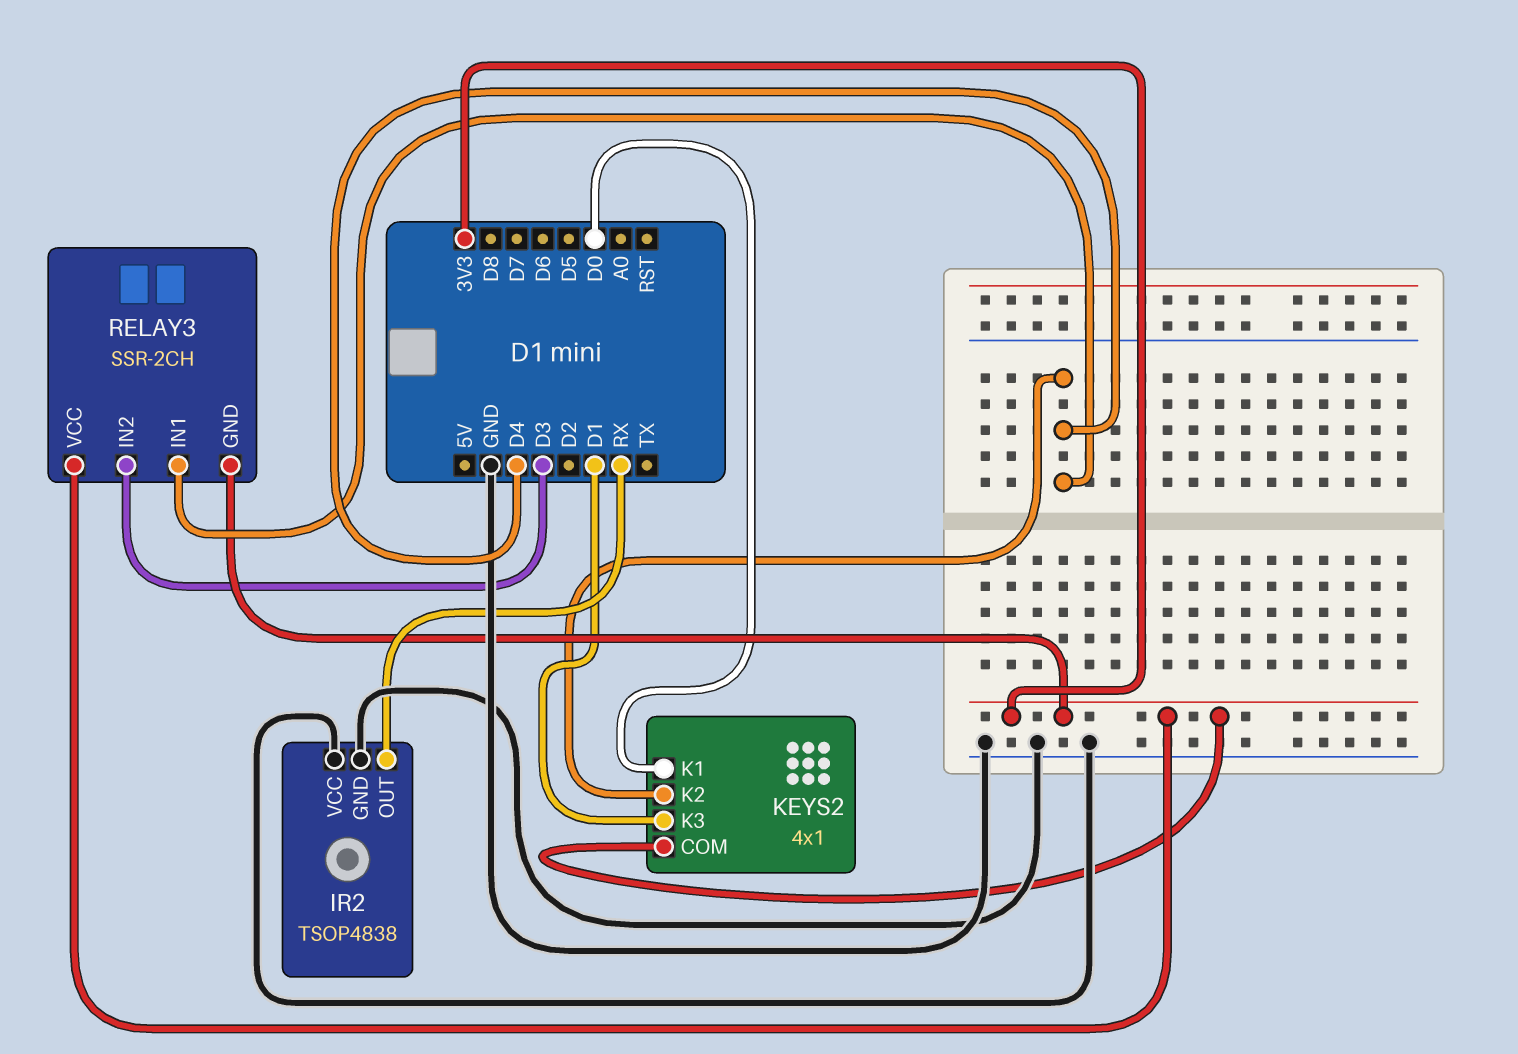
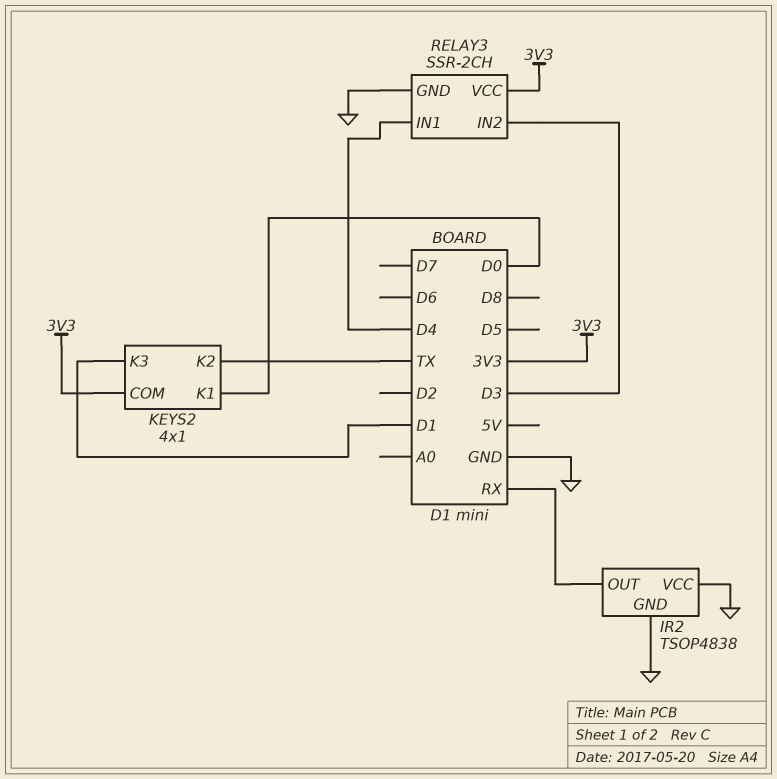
KEYS2 pin K2: D4 -> TX
RELAY3 pin GND: 3V3 -> GND

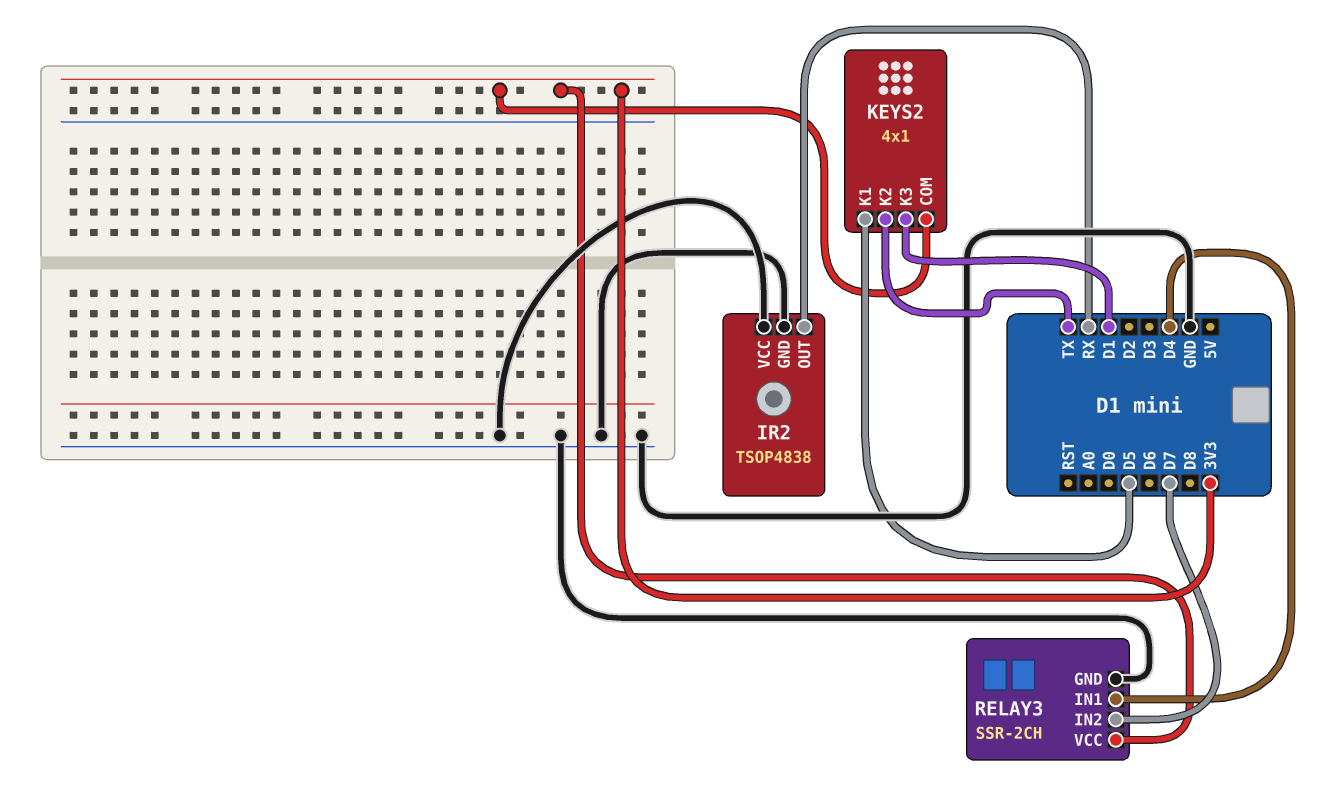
KEYS2 pin K1: D0 -> D5
RELAY3 pin IN2: D3 -> D7

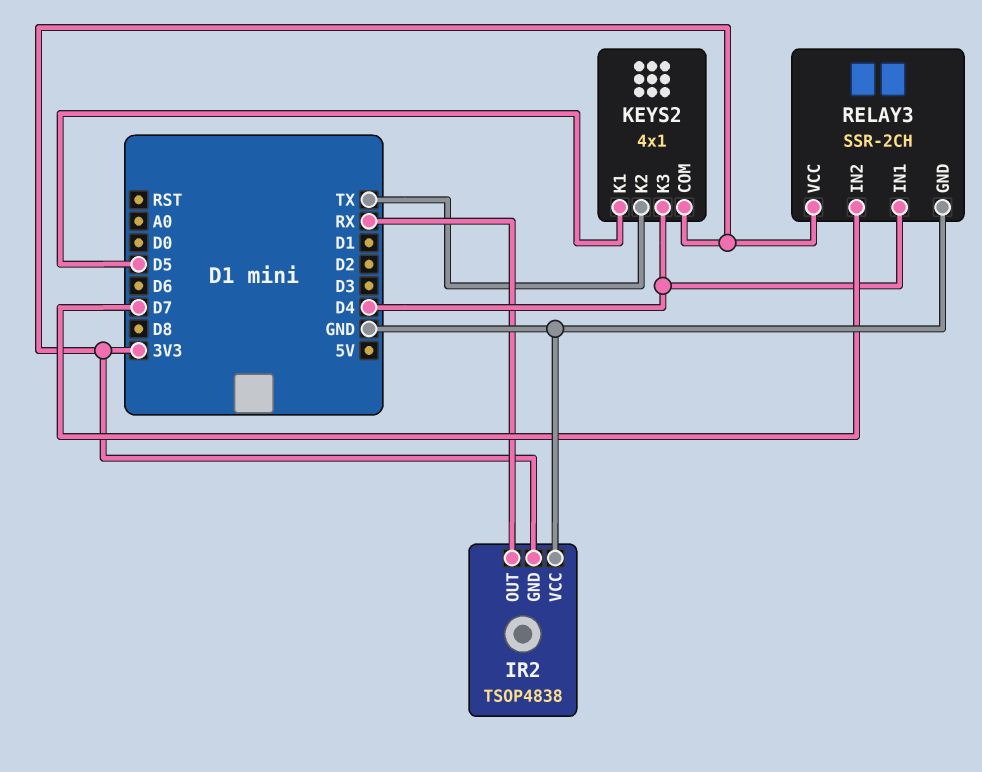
IR2 pin GND: GND -> 3V3
KEYS2 pin K3: D1 -> D4

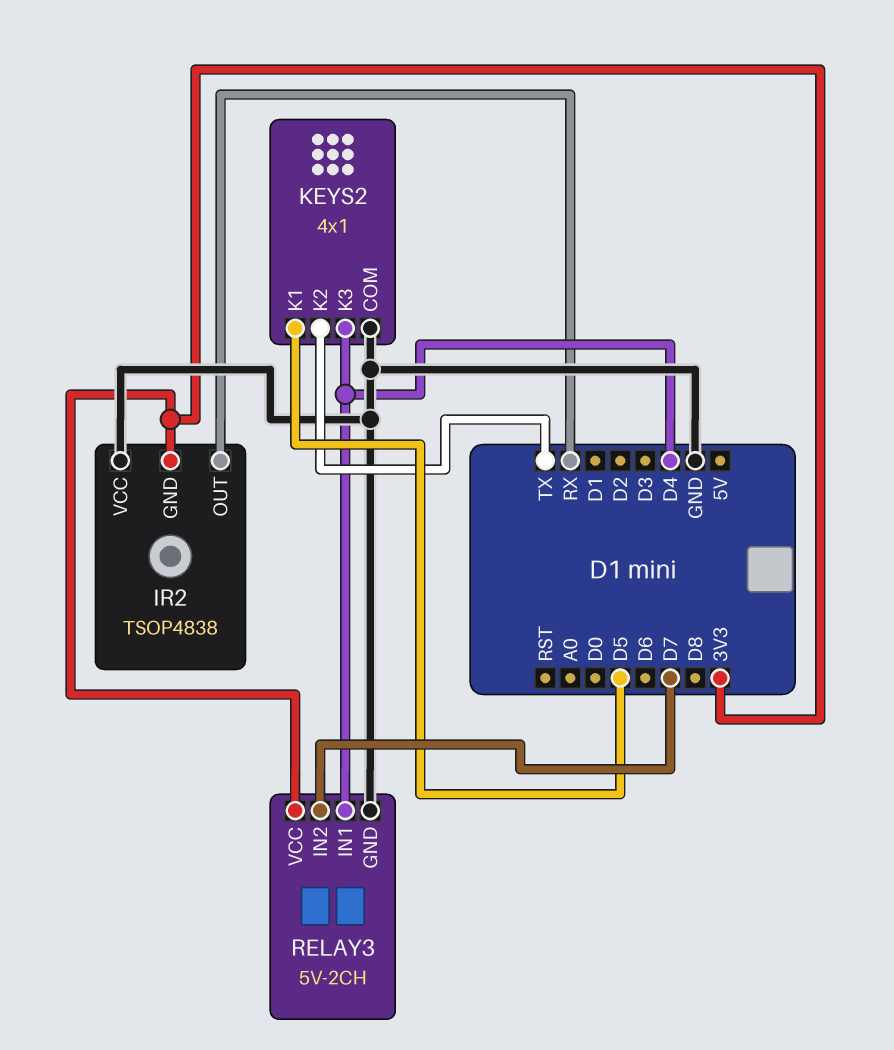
KEYS2 pin COM: 3V3 -> GND
RELAY3: SSR-2CH -> 5V-2CH

